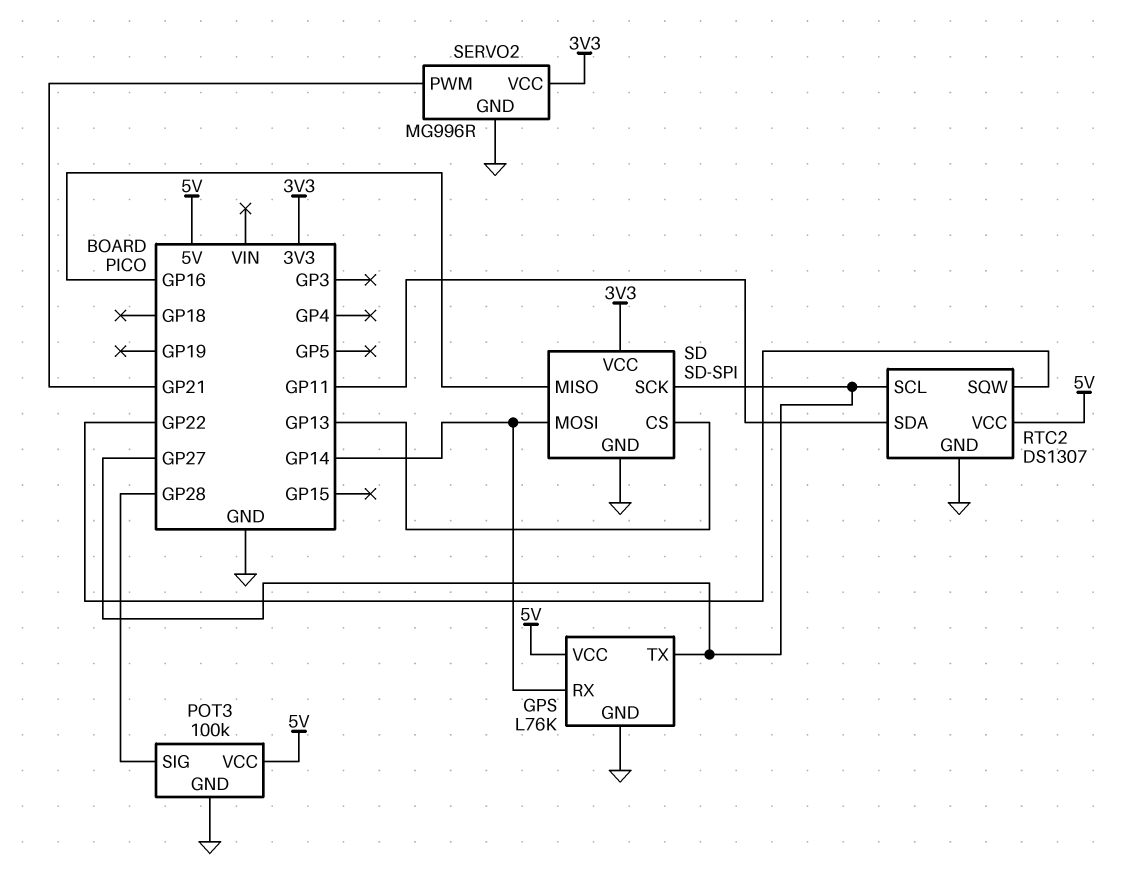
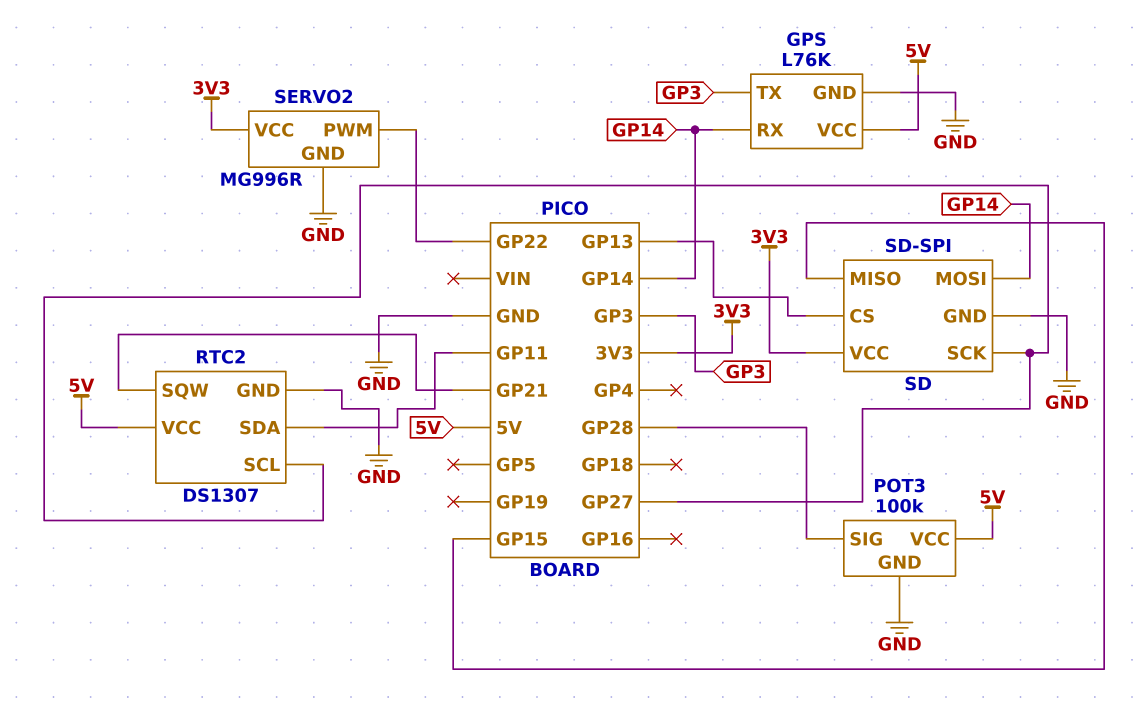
GPS pin TX: GP27 -> GP3
RTC2 pin SQW: GP22 -> GP21
SD pin MISO: GP16 -> GP15
SERVO2 pin PWM: GP21 -> GP22

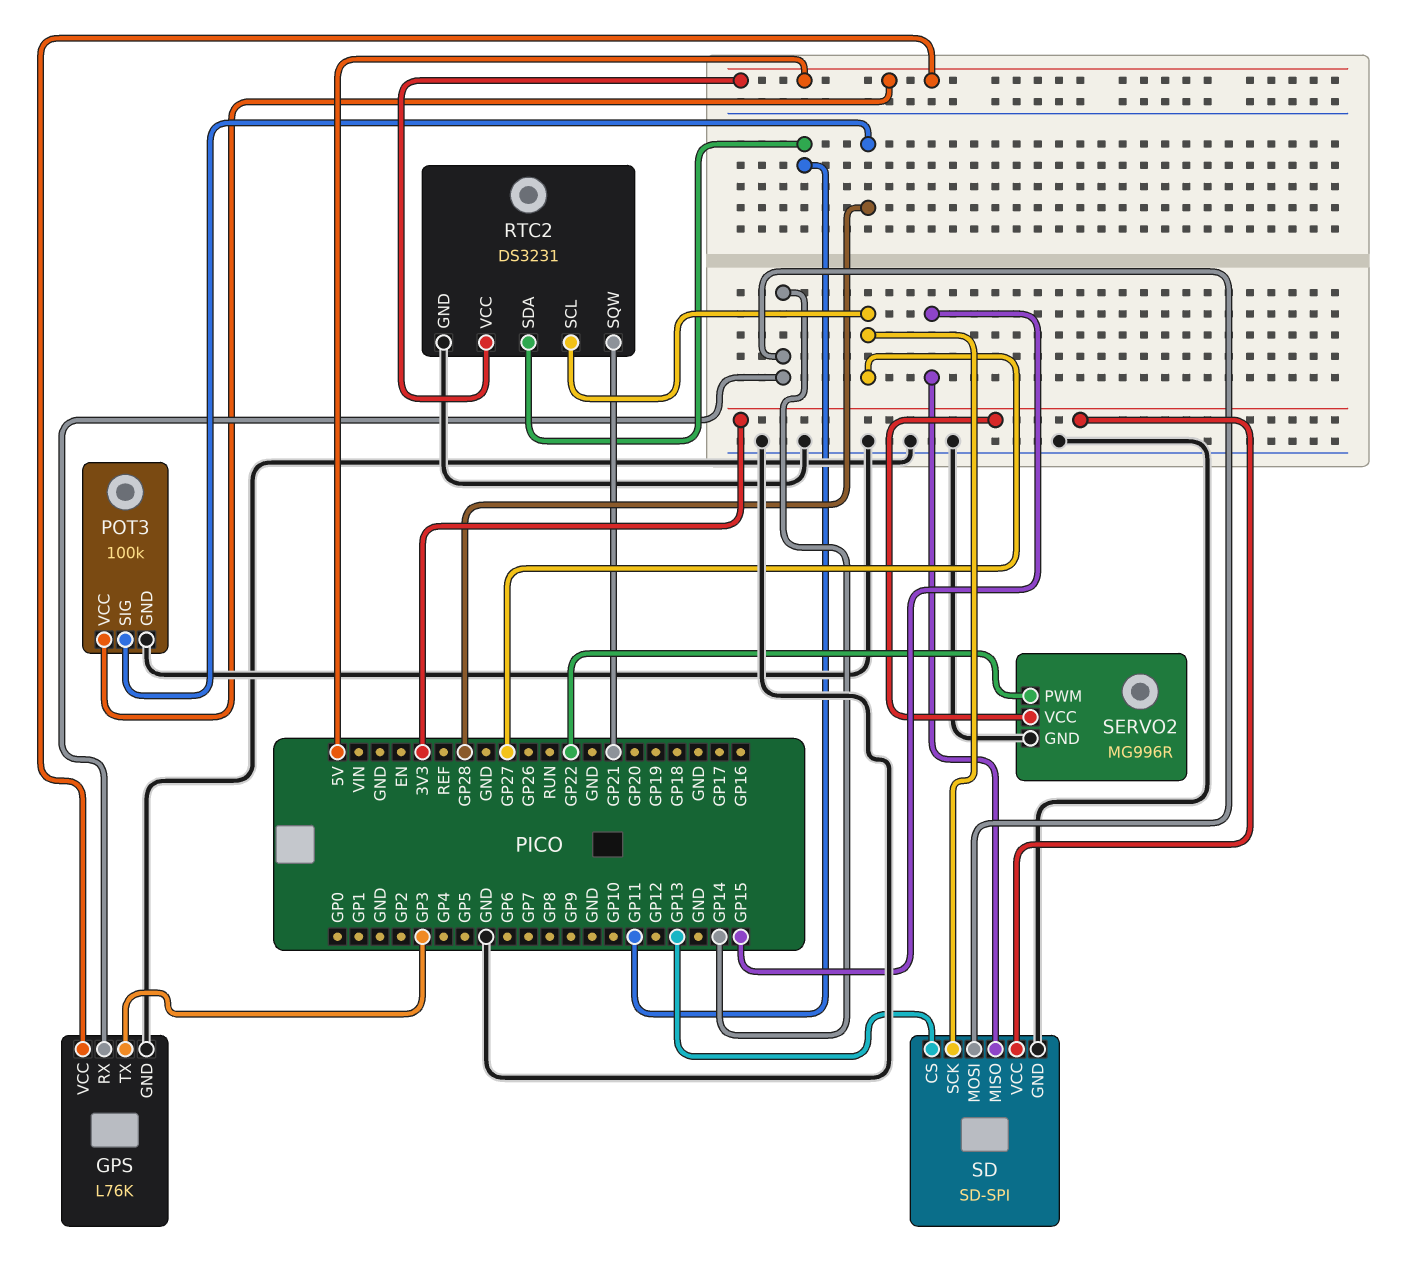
RTC2: DS1307 -> DS3231

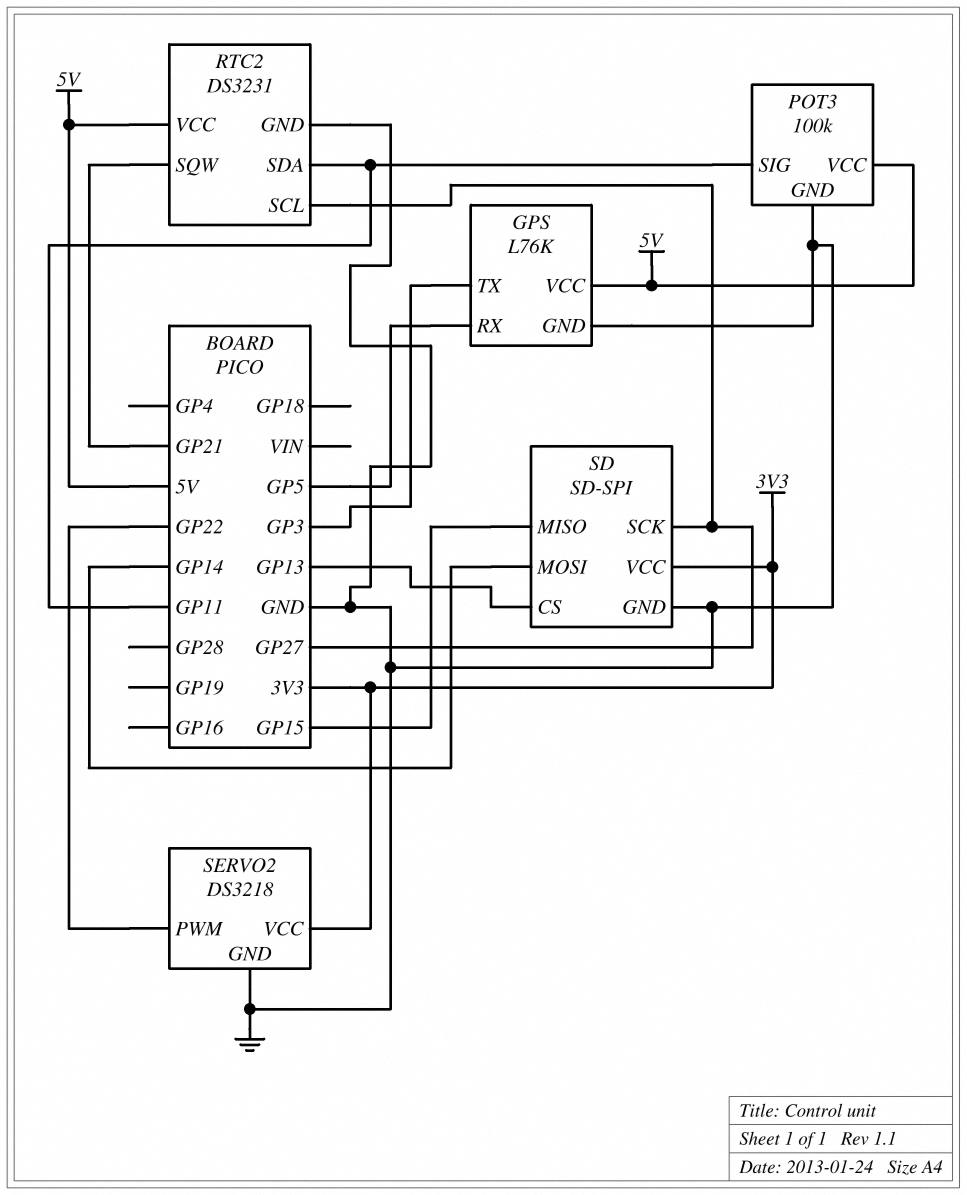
GPS pin RX: GP14 -> GP5
POT3 pin SIG: GP28 -> GP11
SERVO2: MG996R -> DS3218

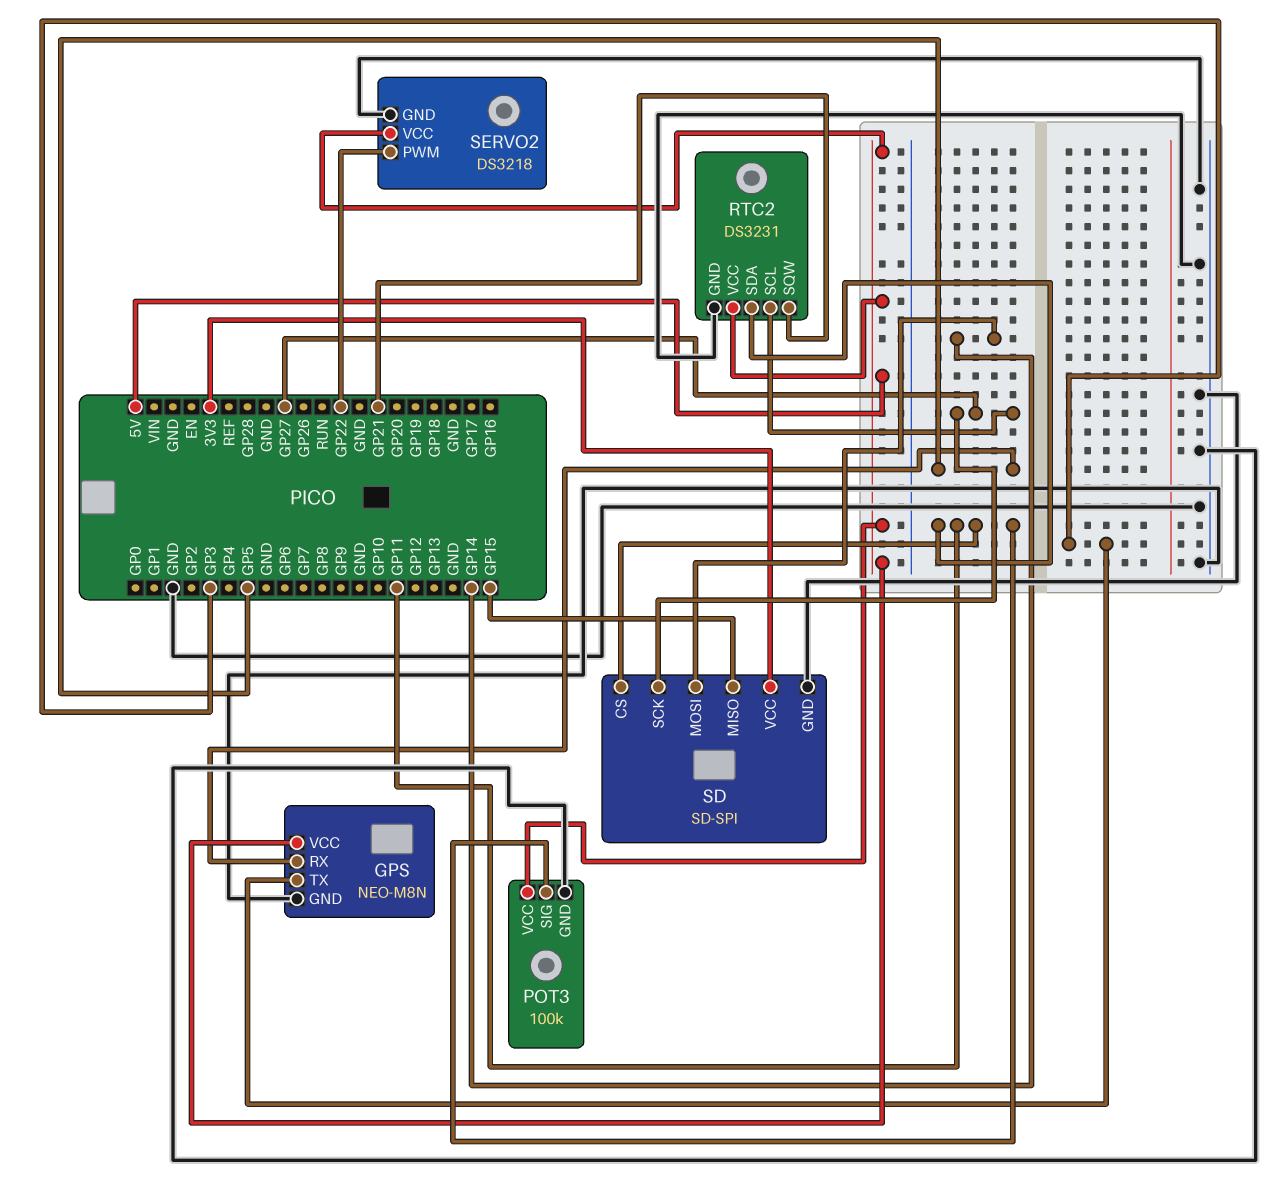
GPS: L76K -> NEO-M8N
SD pin CS: GP13 -> GP11
SERVO2 pin VCC: 3V3 -> 5V

